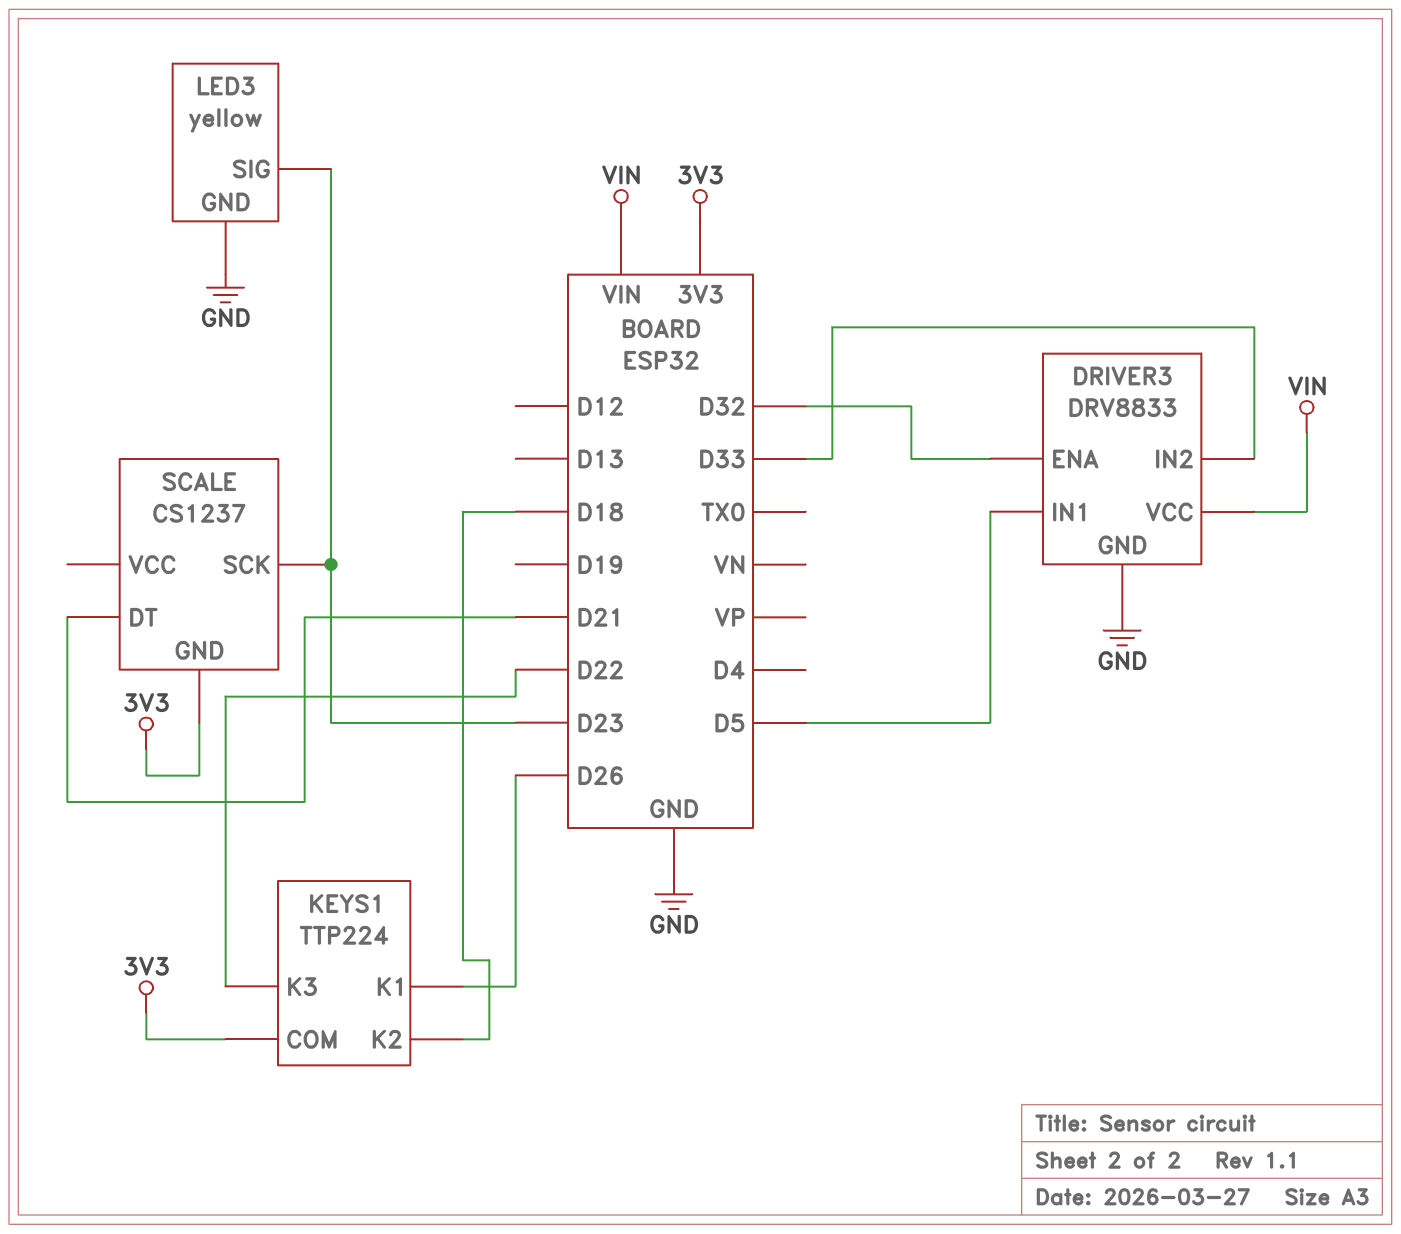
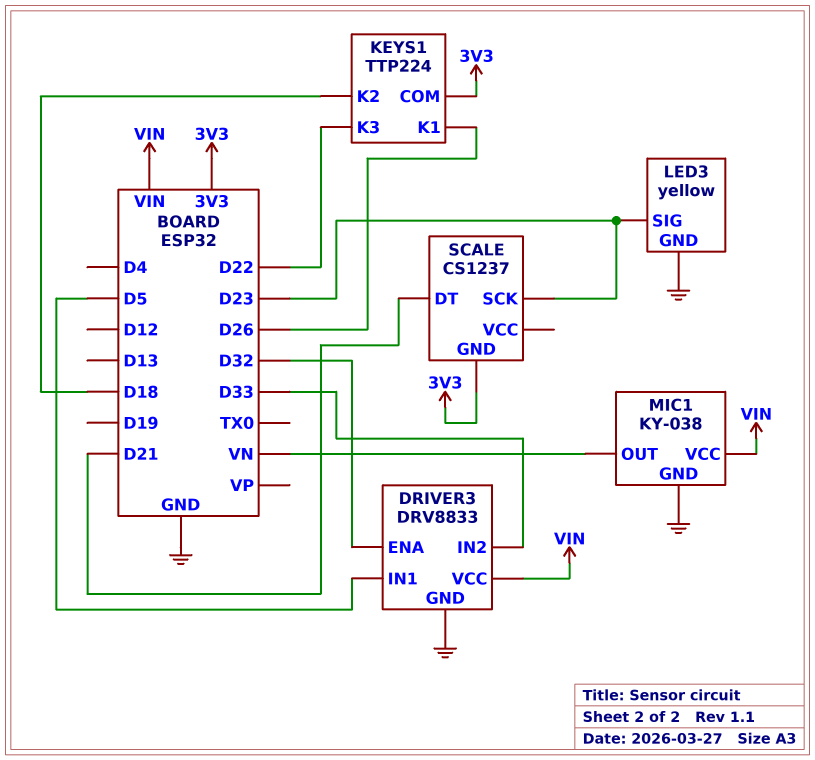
MIC1: none -> KY-038
MIC1 pin GND: none -> GND
MIC1 pin OUT: none -> VN
MIC1 pin VCC: none -> VIN

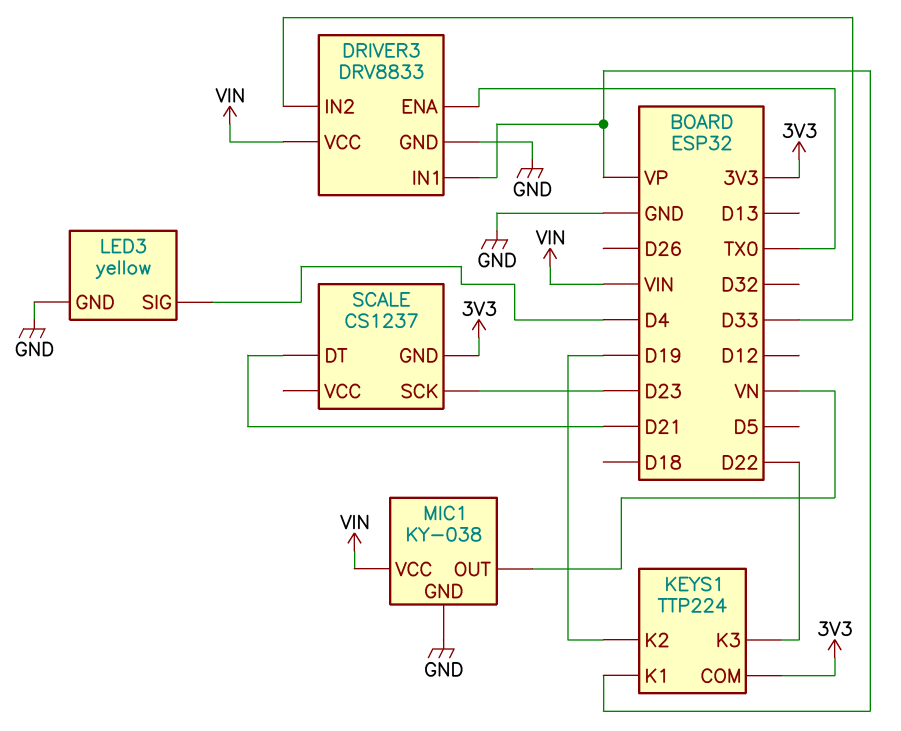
DRIVER3 pin ENA: D32 -> TX0
DRIVER3 pin IN1: D5 -> VP
KEYS1 pin K1: D26 -> VP
KEYS1 pin K2: D18 -> D19
LED3 pin SIG: D23 -> D4

